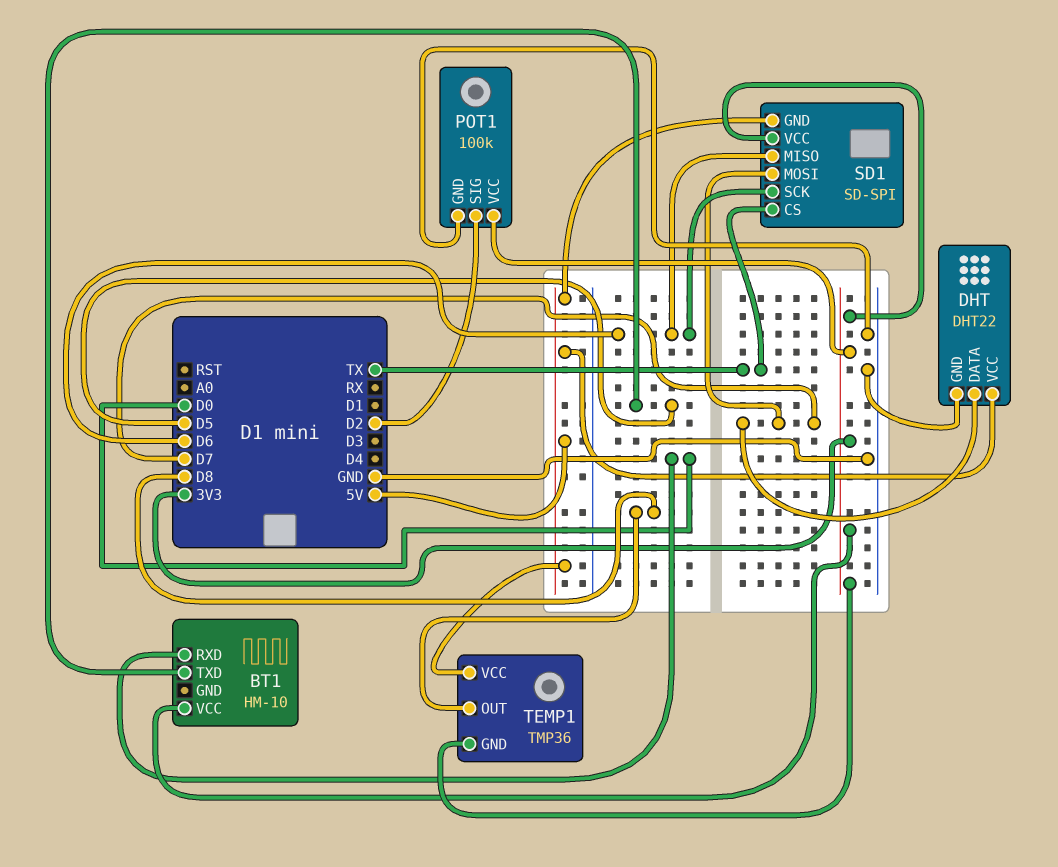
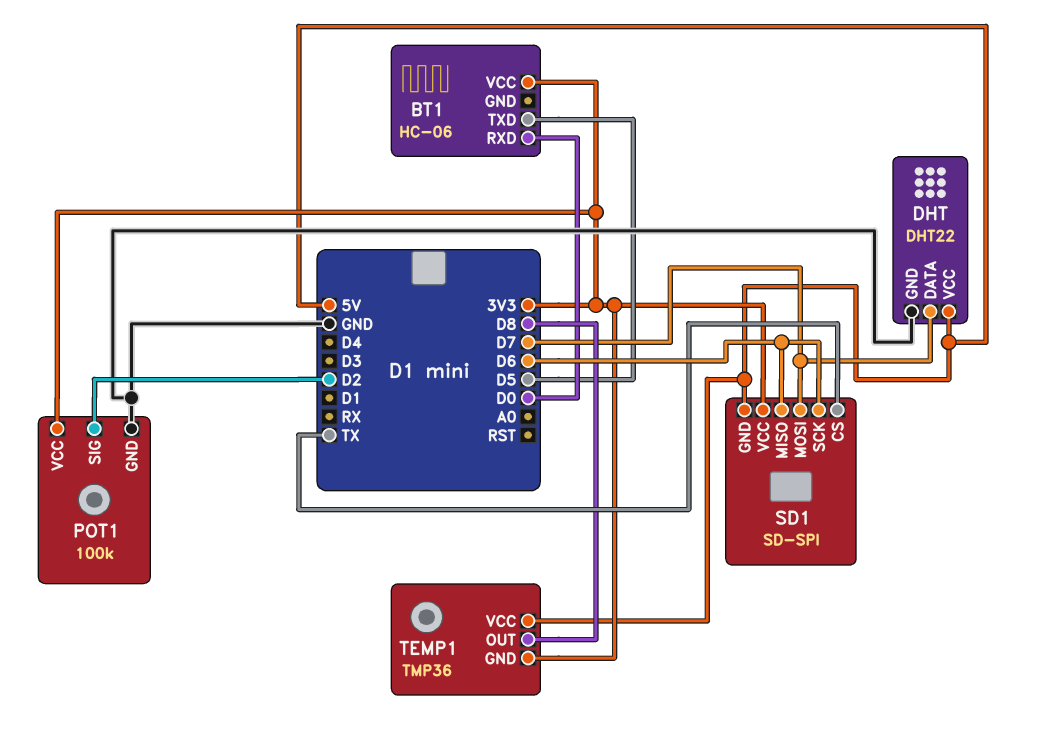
BT1: HM-10 -> HC-06

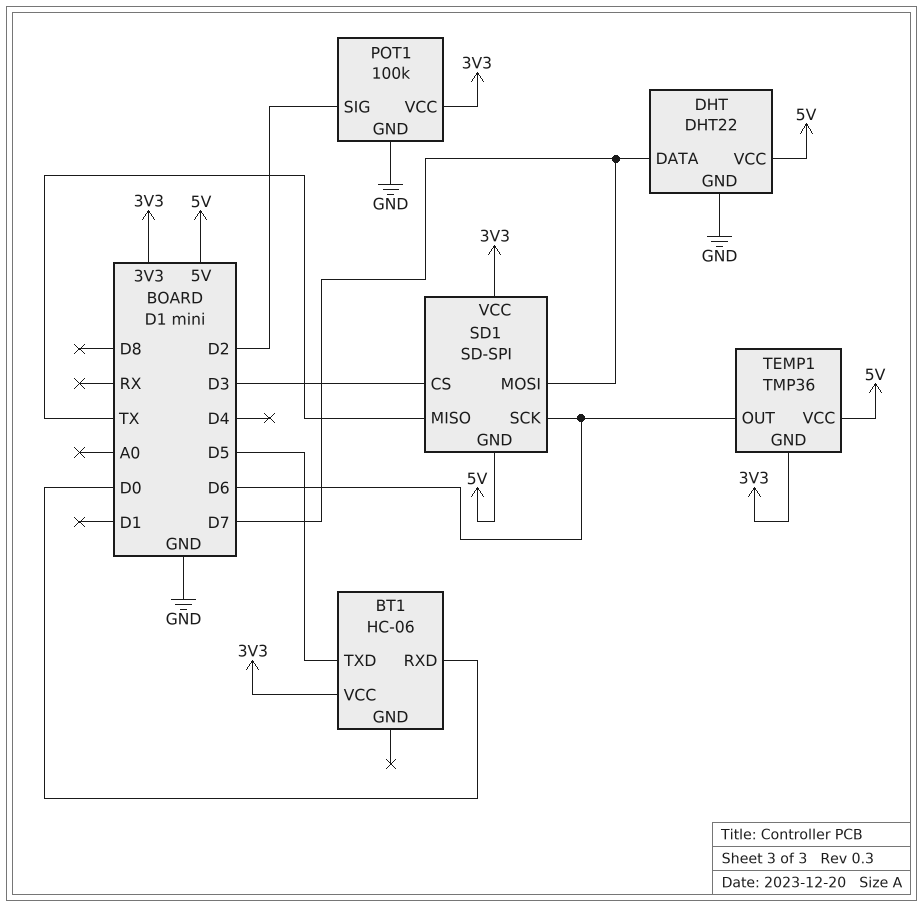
SD1 pin CS: TX -> D3
SD1 pin MISO: D6 -> TX
TEMP1 pin OUT: D8 -> D6

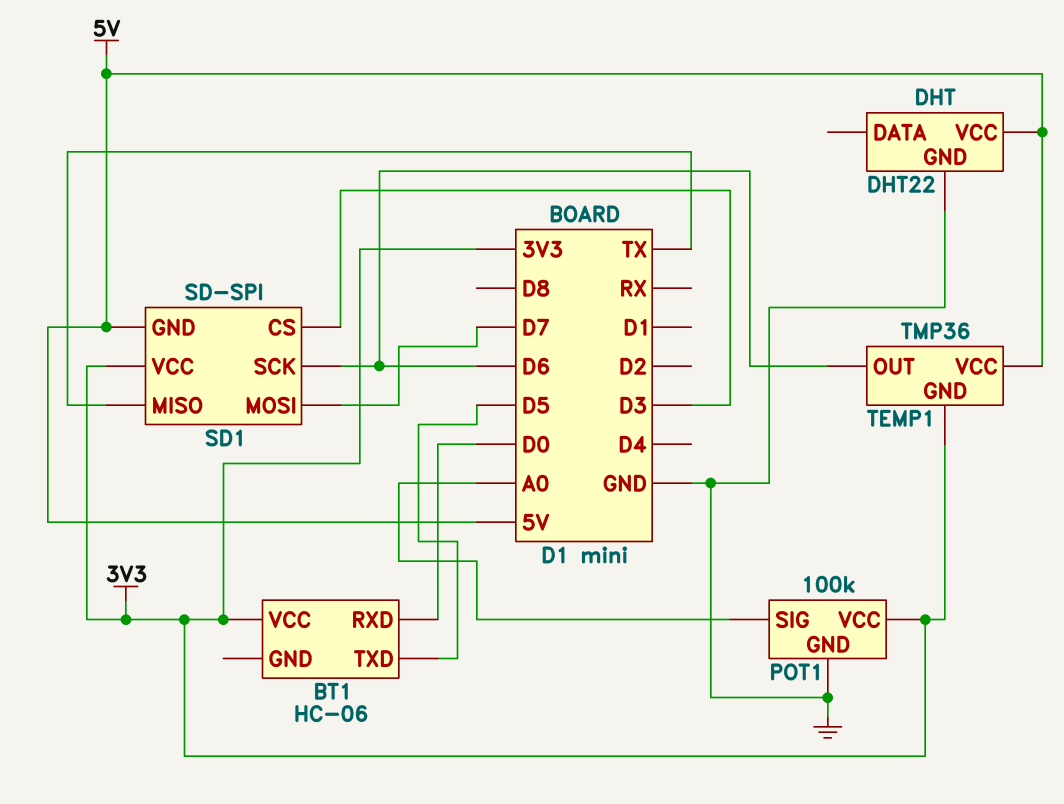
DHT pin DATA: D7 -> none
POT1 pin SIG: D2 -> A0

